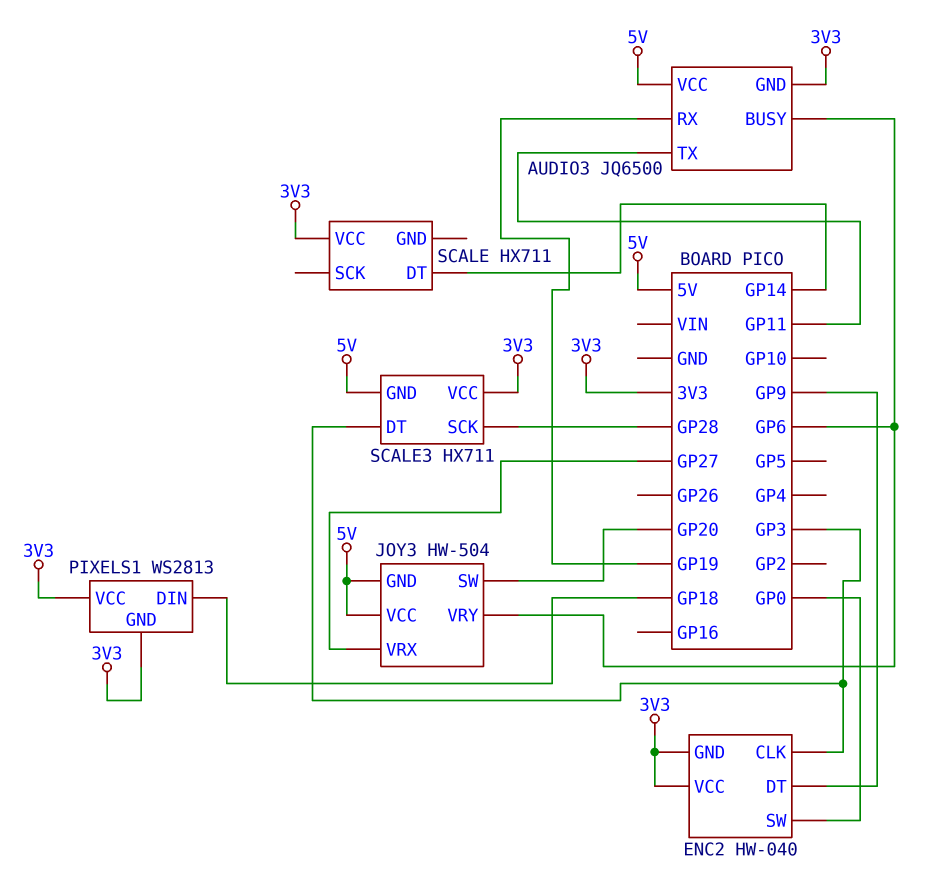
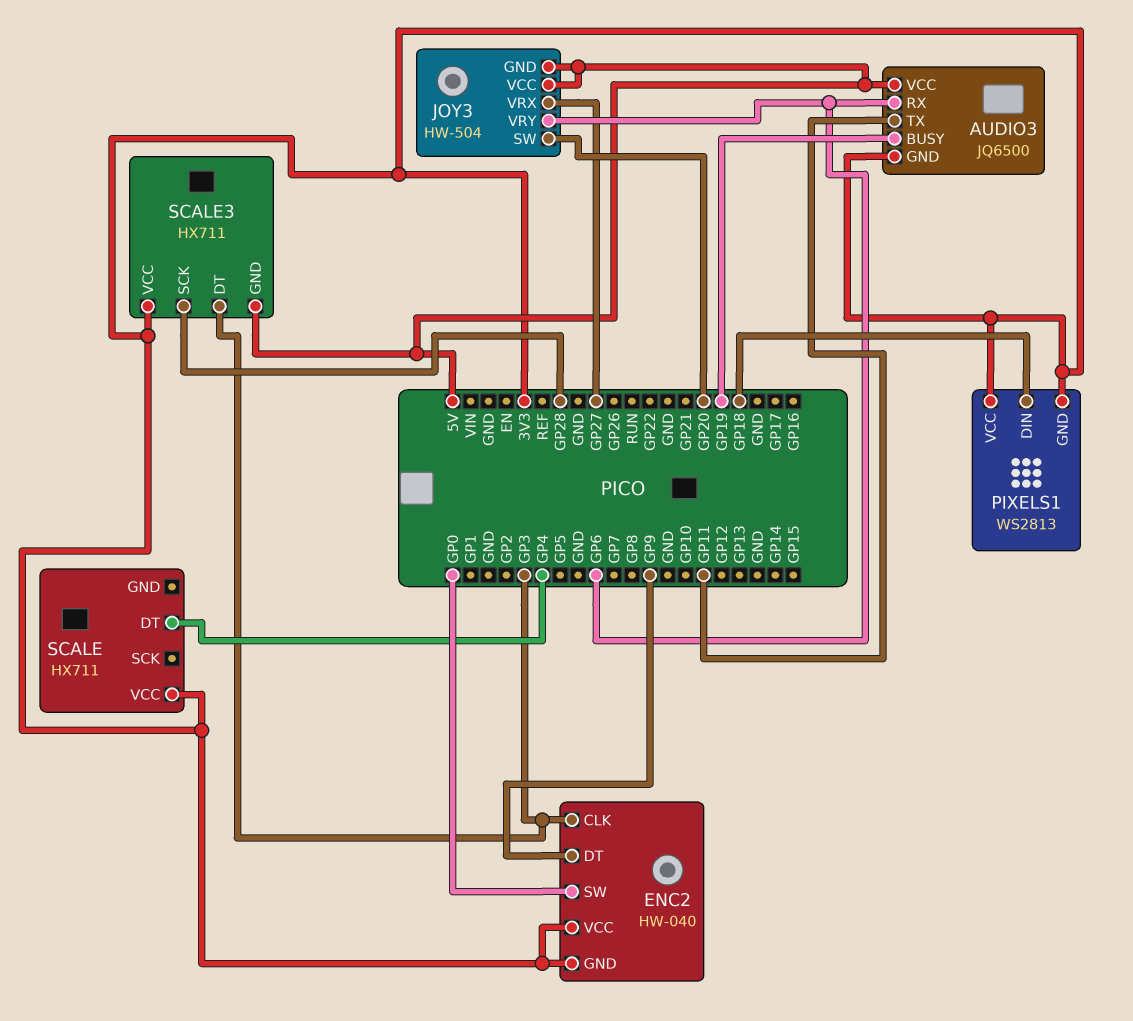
AUDIO3 pin BUSY: GP6 -> GP19
AUDIO3 pin RX: GP19 -> GP6
SCALE pin DT: GP14 -> GP4

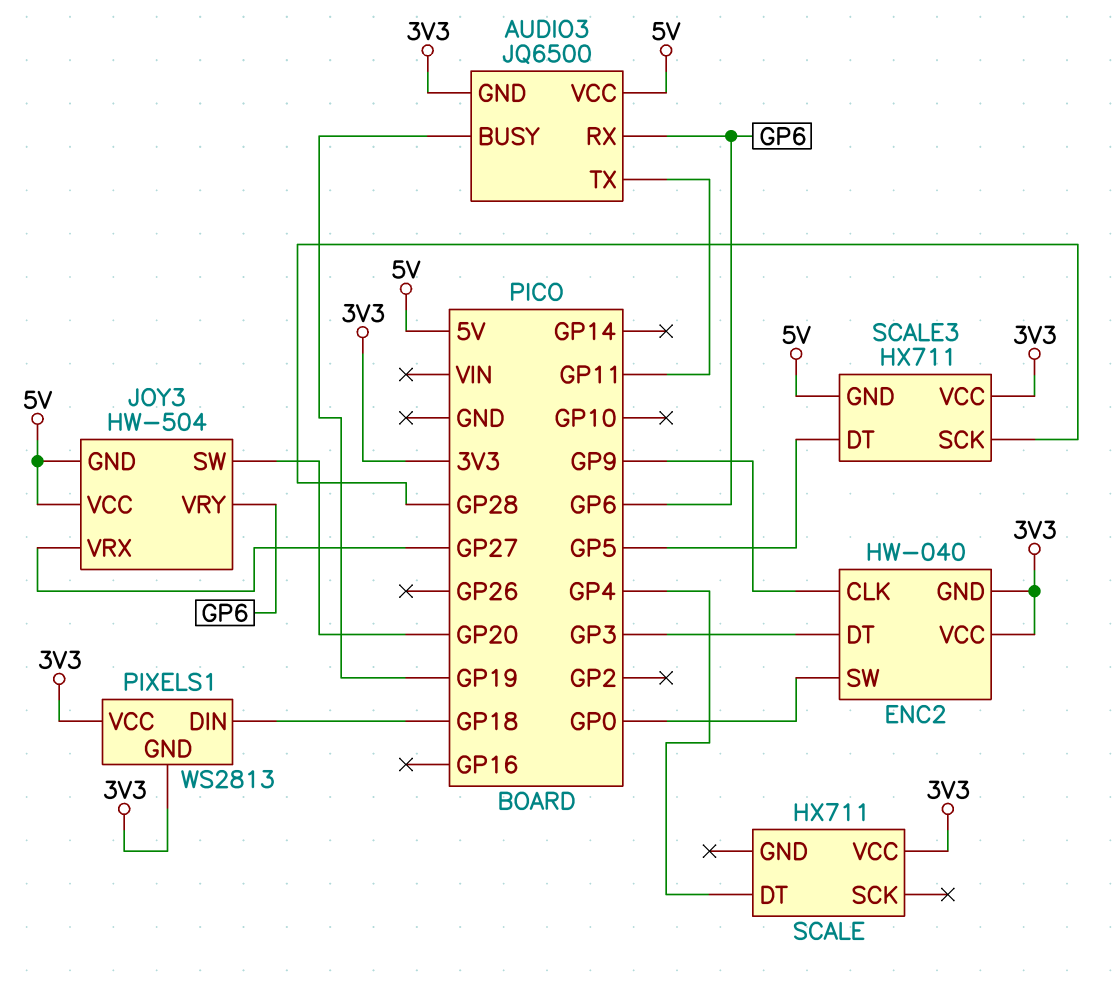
ENC2 pin CLK: GP3 -> GP9
ENC2 pin DT: GP9 -> GP3
SCALE3 pin DT: GP3 -> GP5

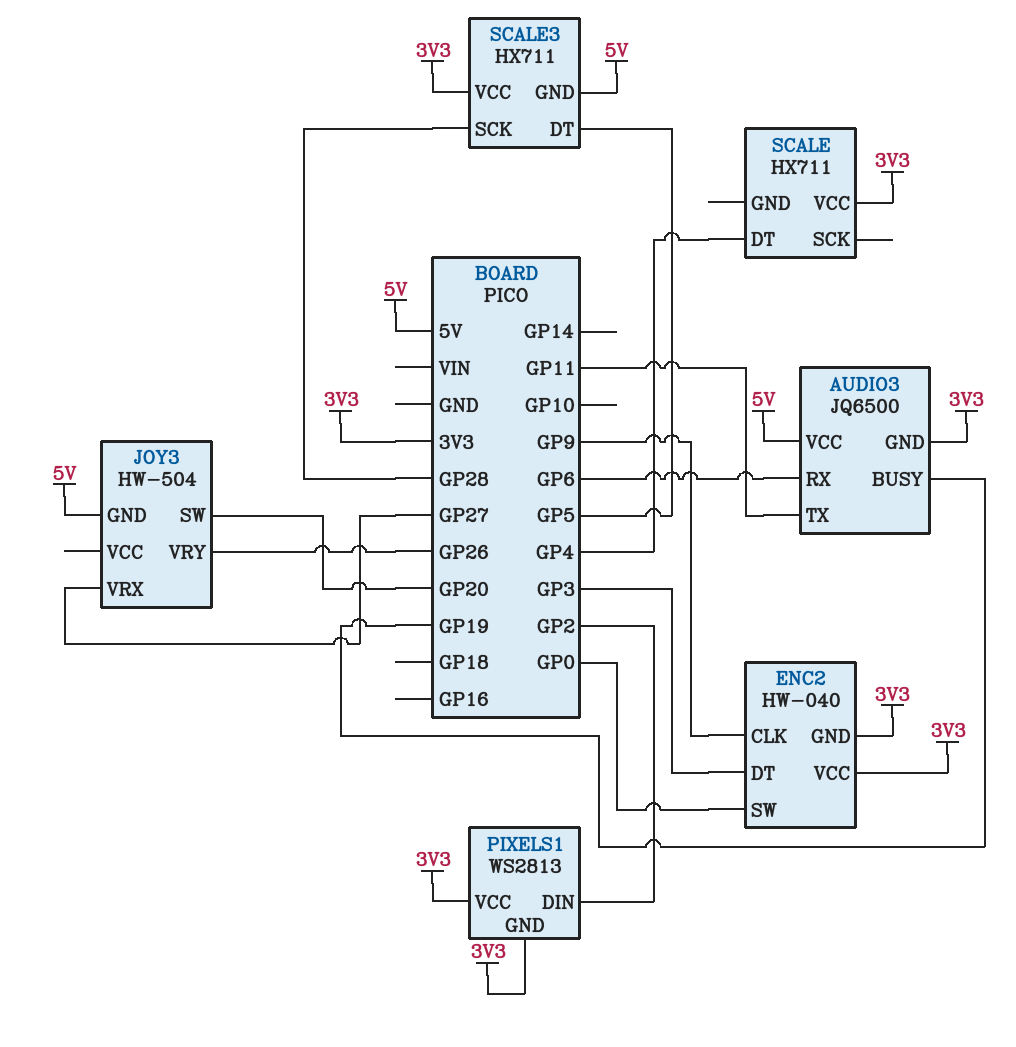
JOY3 pin VCC: 5V -> none
JOY3 pin VRY: GP6 -> GP26
PIXELS1 pin DIN: GP18 -> GP2

